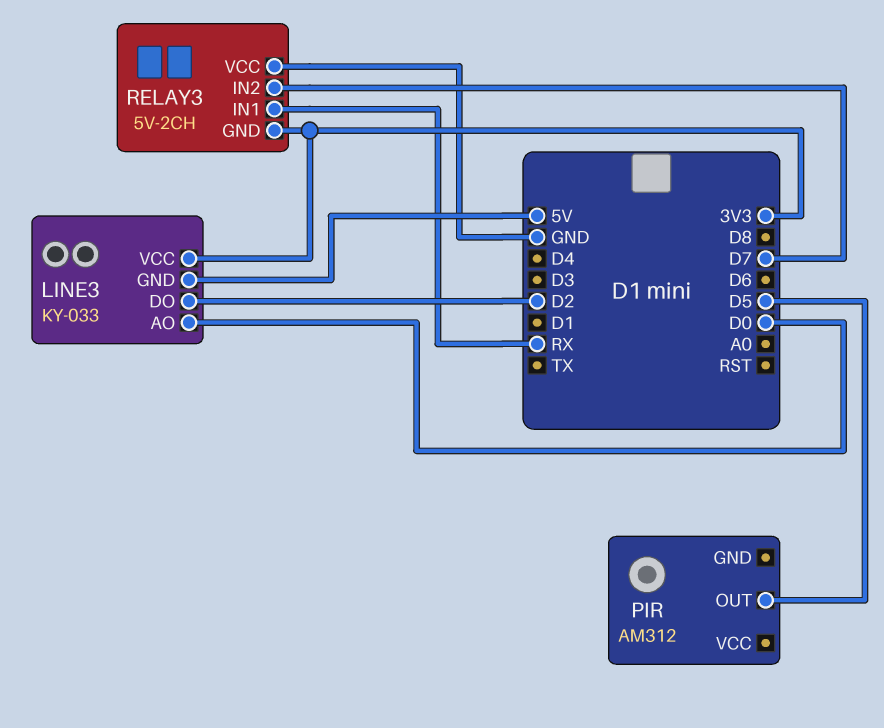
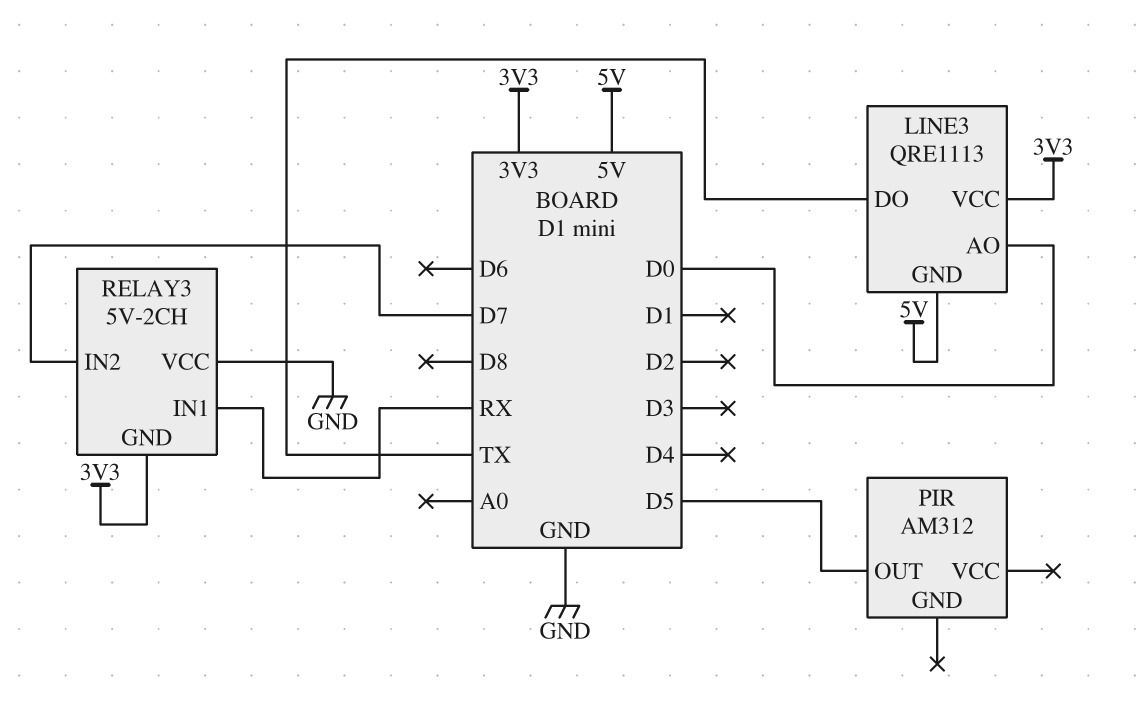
LINE3: KY-033 -> QRE1113
LINE3 pin DO: D2 -> TX

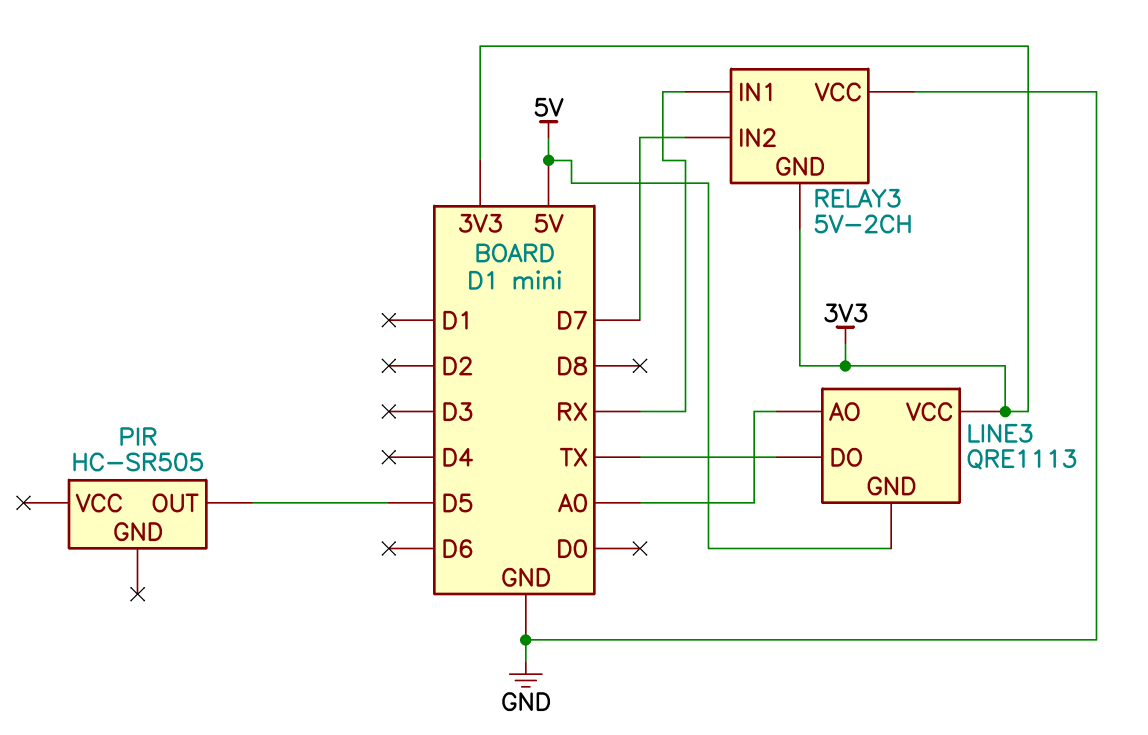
LINE3 pin AO: D0 -> A0
PIR: AM312 -> HC-SR505

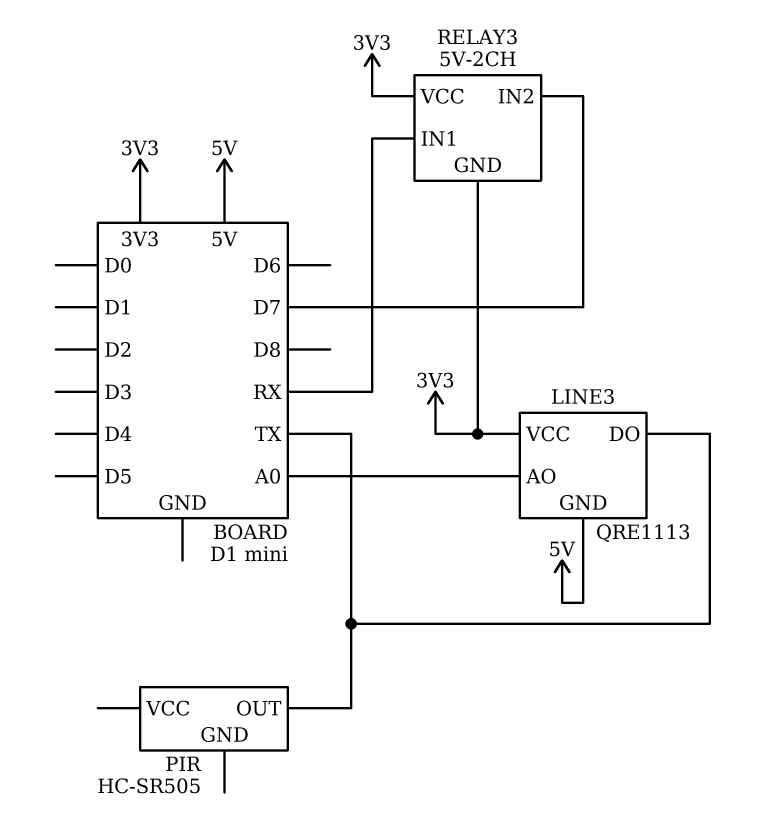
PIR pin OUT: D5 -> TX
RELAY3 pin VCC: GND -> 3V3

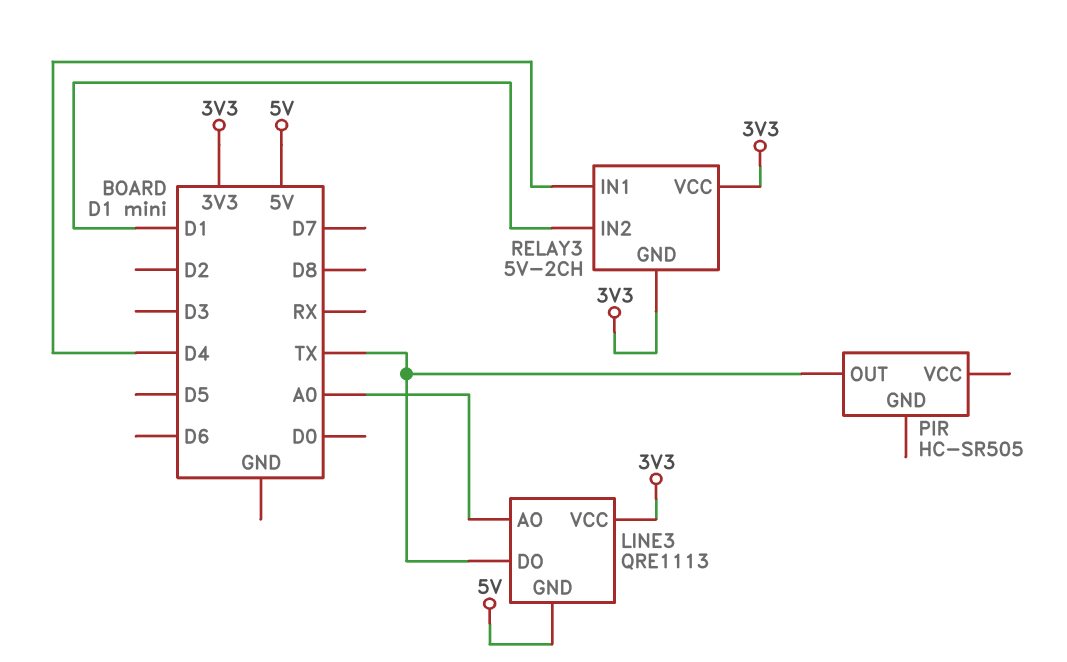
RELAY3 pin IN1: RX -> D4
RELAY3 pin IN2: D7 -> D1

